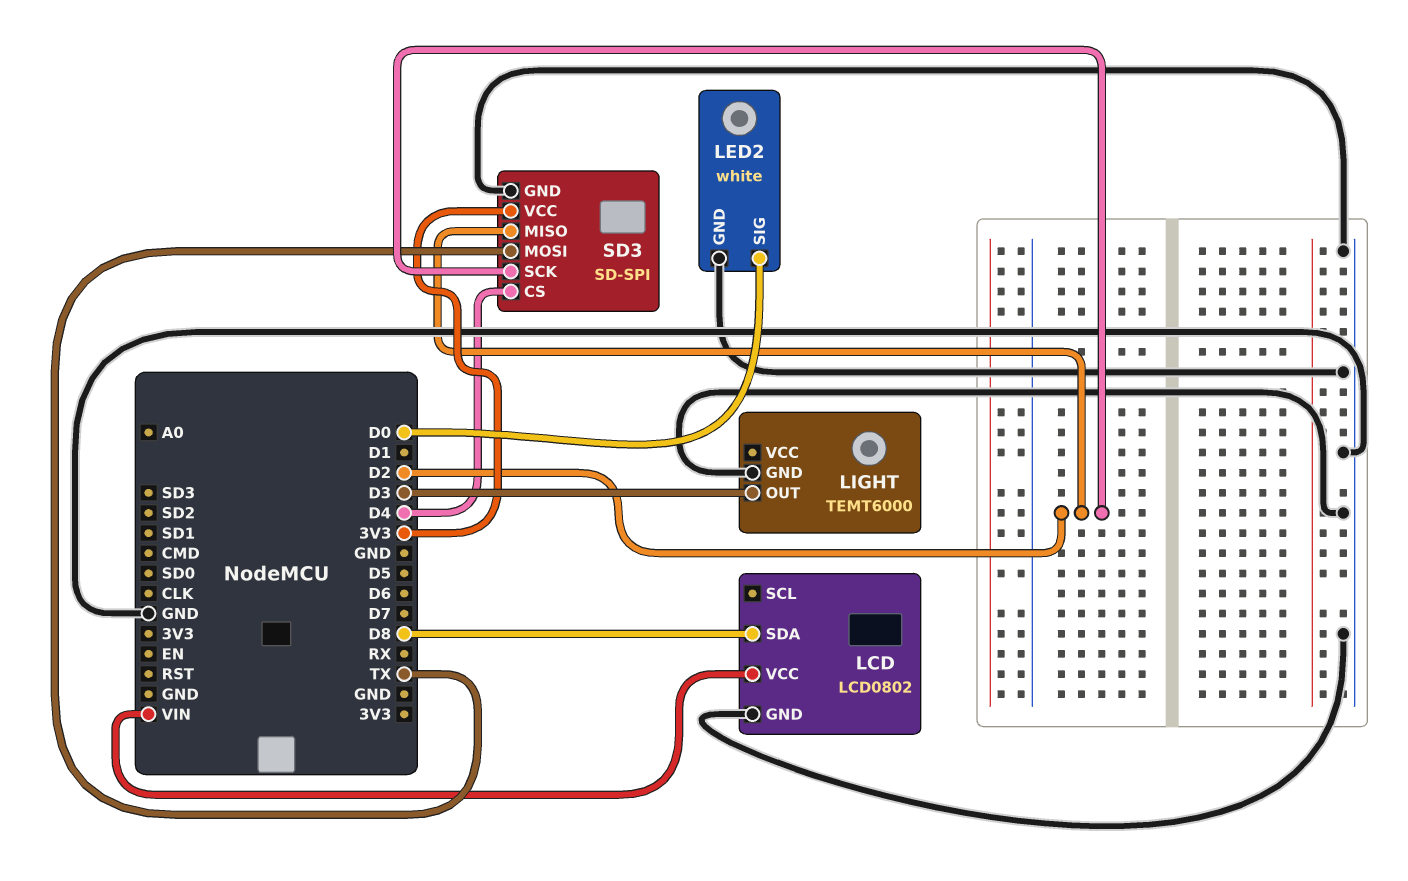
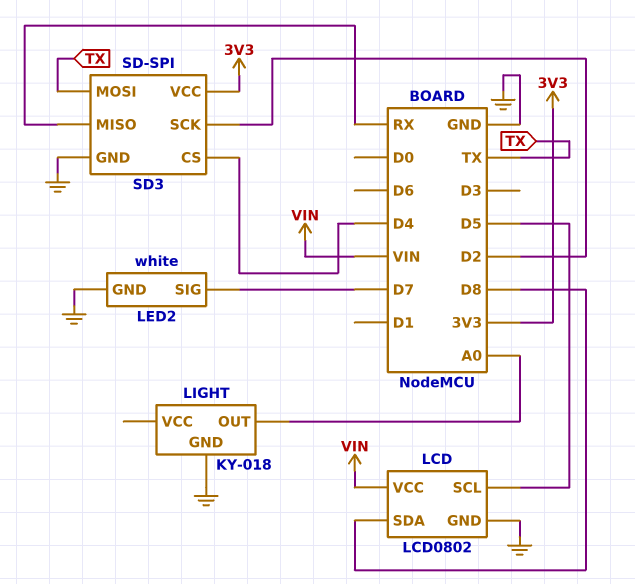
LCD pin SCL: none -> D5
LED2 pin SIG: D0 -> D7
LIGHT: TEMT6000 -> KY-018
LIGHT pin OUT: D3 -> A0
SD3 pin MISO: D2 -> RX

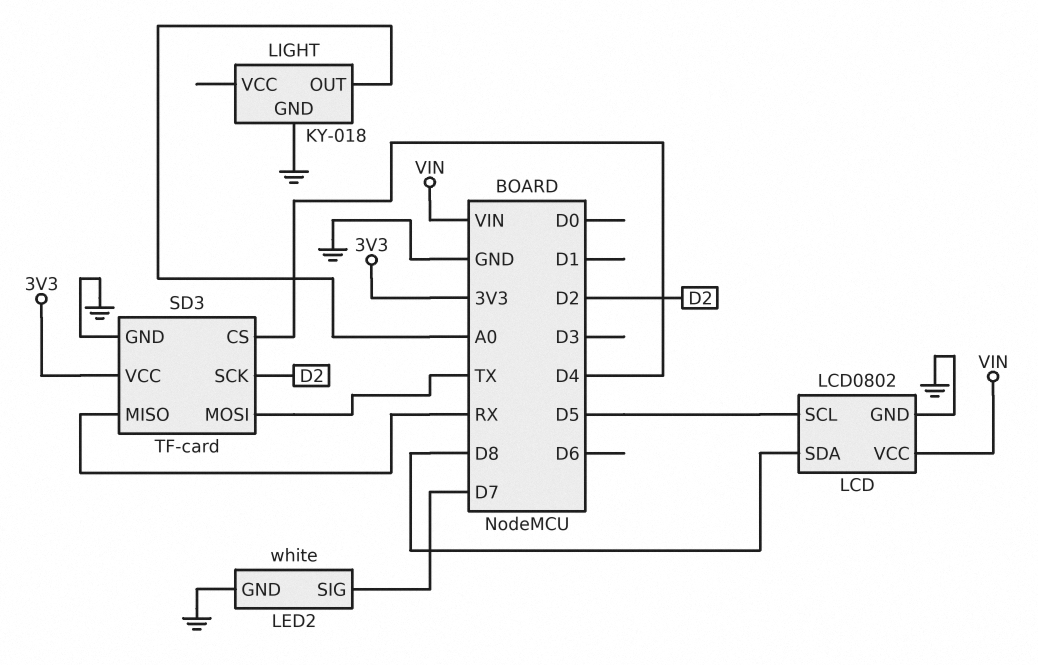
SD3: SD-SPI -> TF-card

